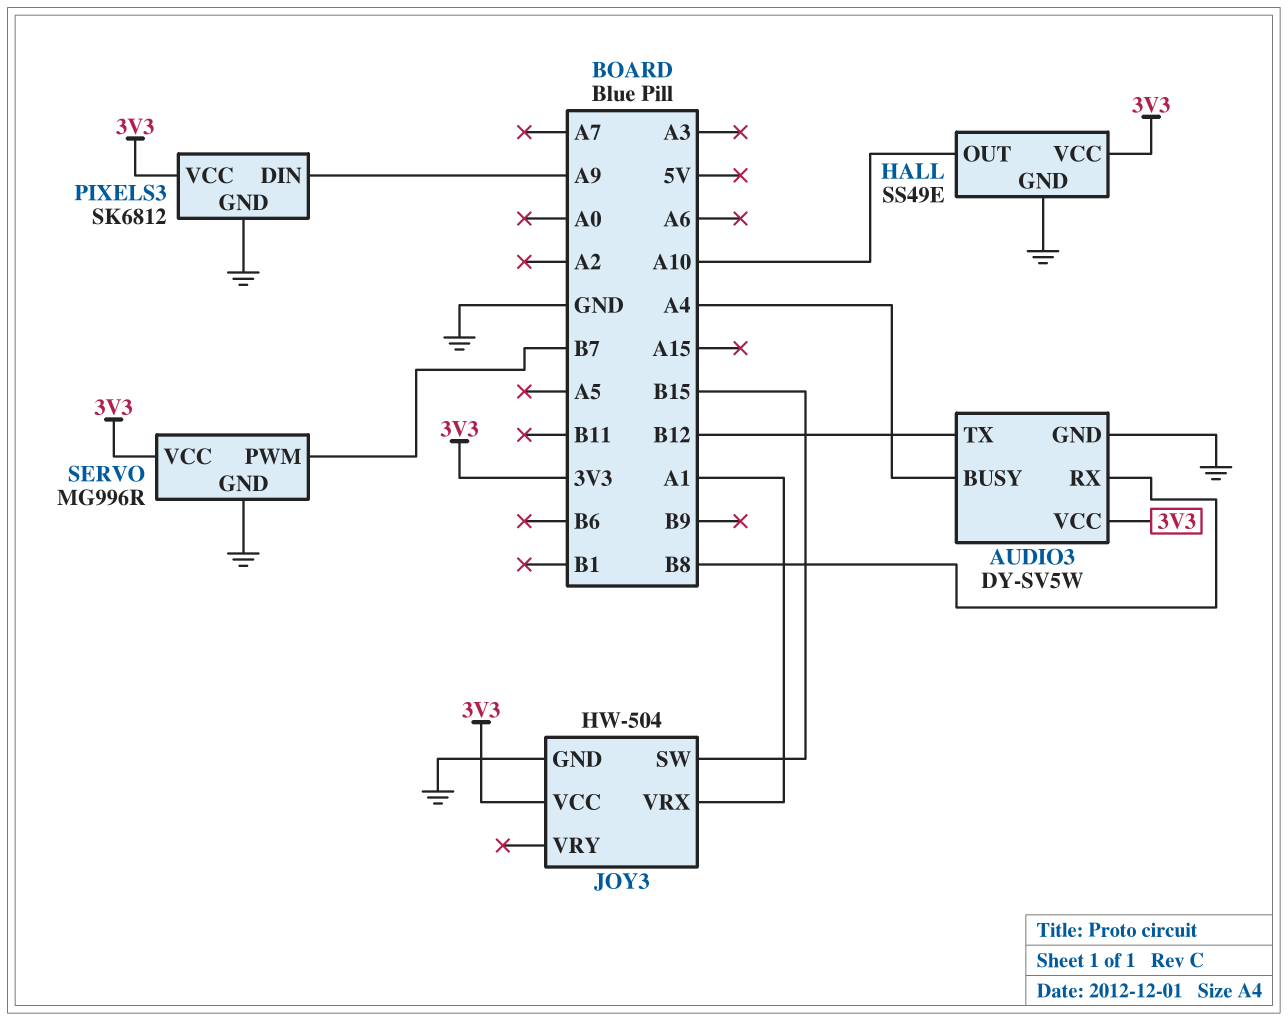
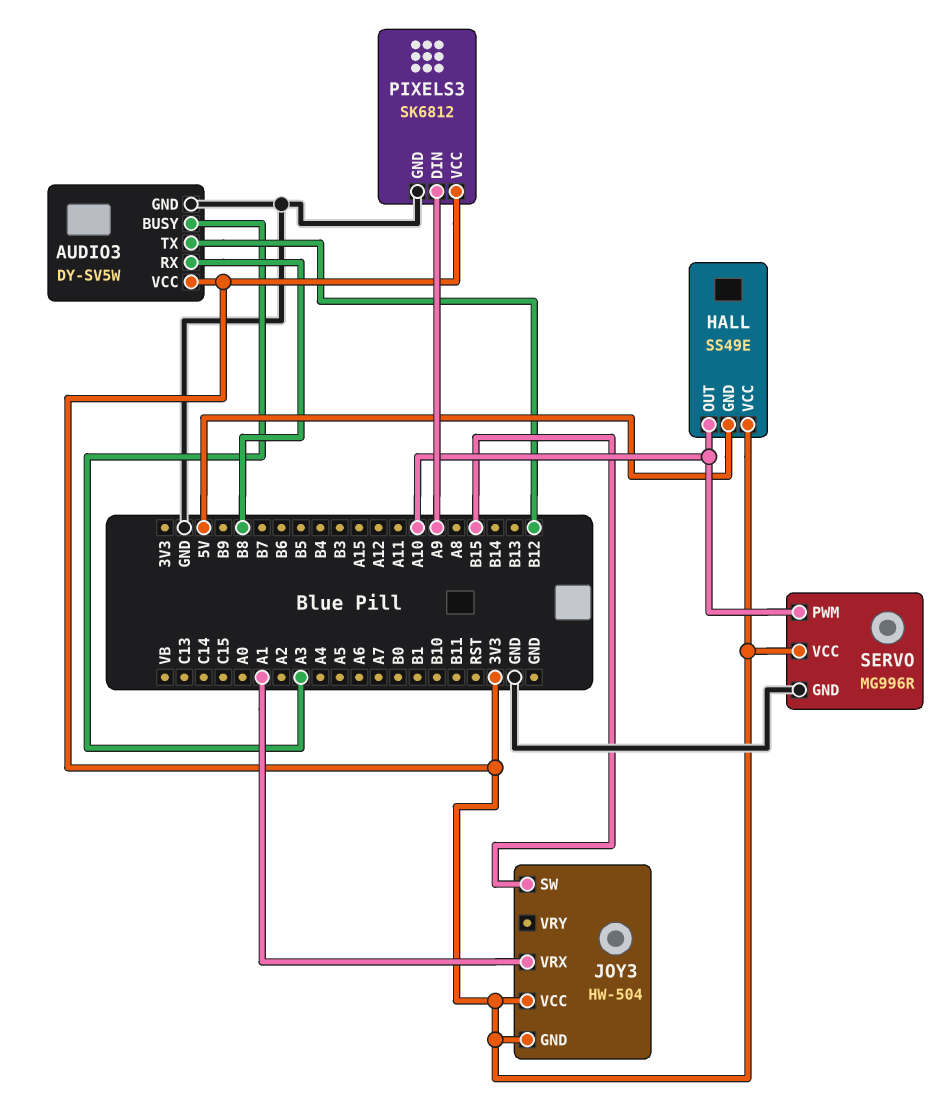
AUDIO3 pin BUSY: A4 -> A3
HALL pin GND: GND -> 5V
JOY3 pin GND: GND -> 3V3
SERVO pin PWM: B7 -> A10

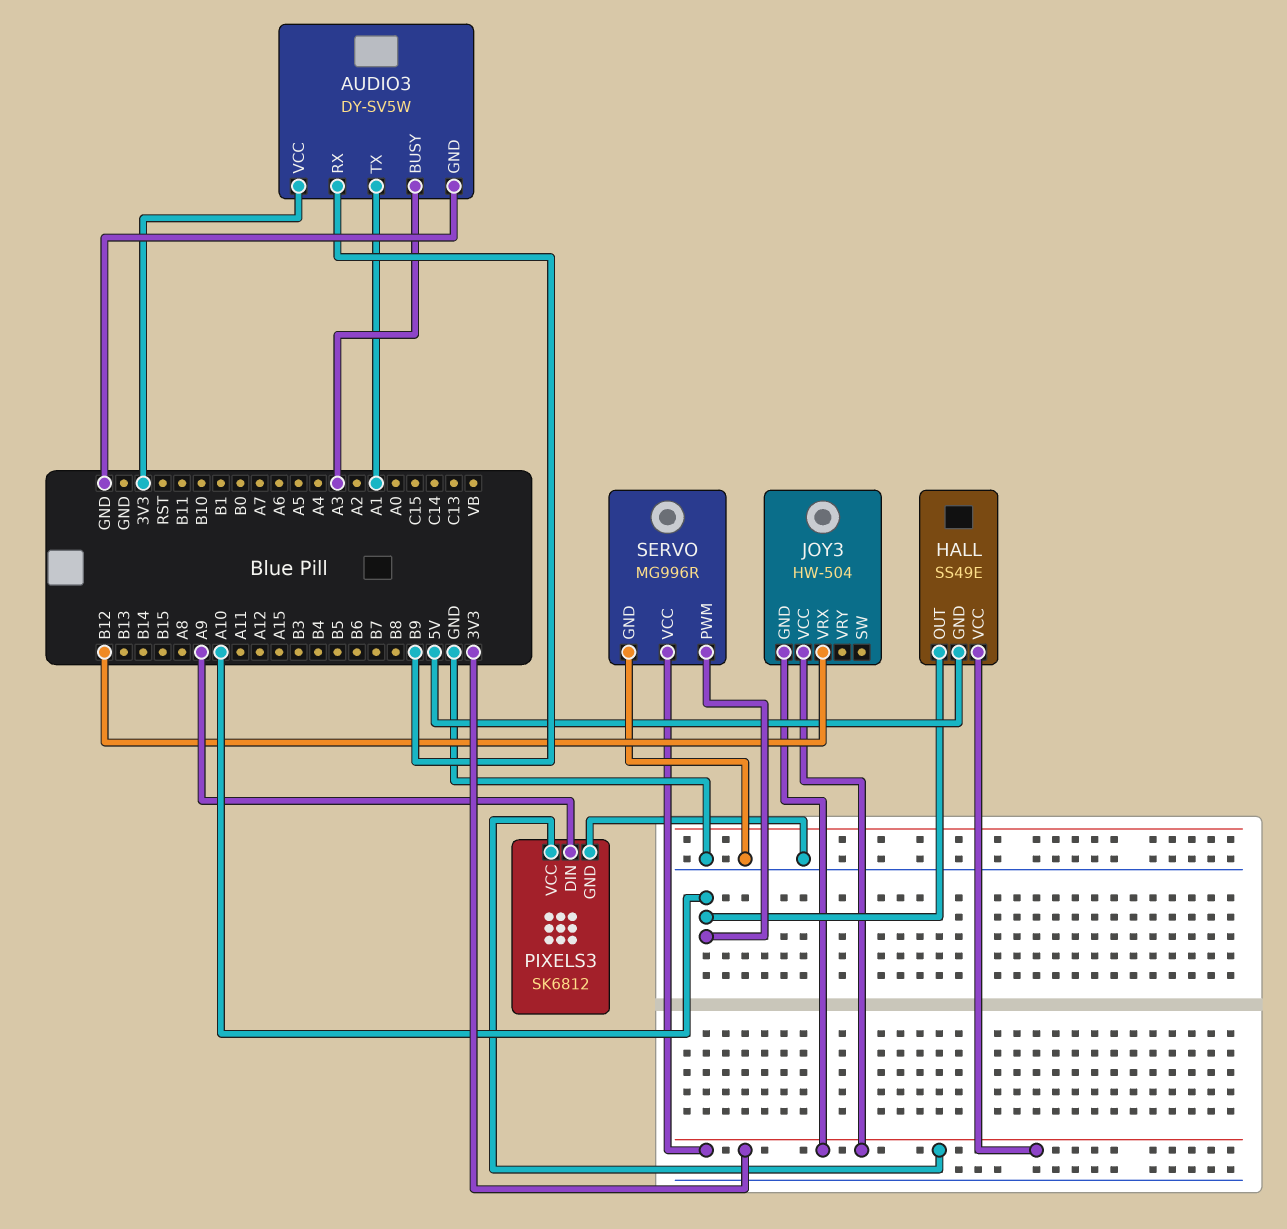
AUDIO3 pin RX: B8 -> B9
AUDIO3 pin TX: B12 -> A1
JOY3 pin SW: B15 -> none
JOY3 pin VRX: A1 -> B12

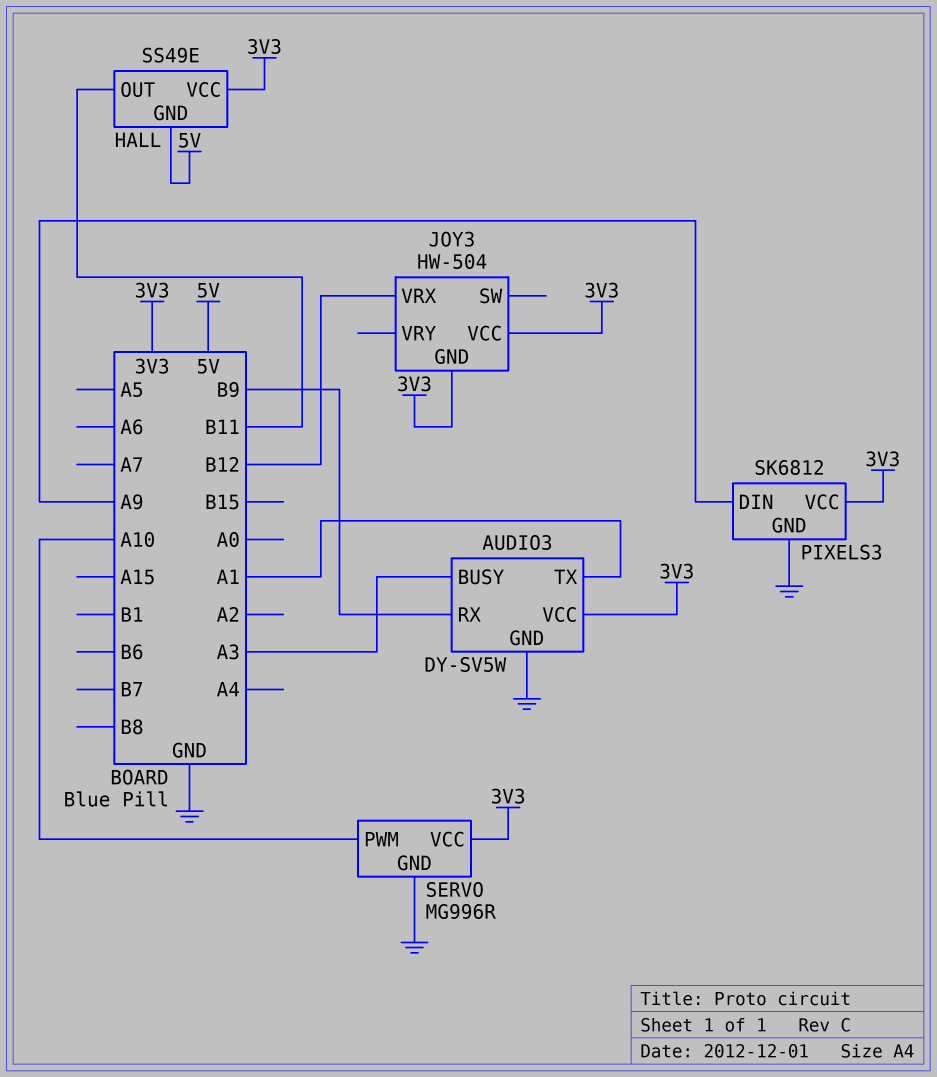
HALL pin OUT: A10 -> B11

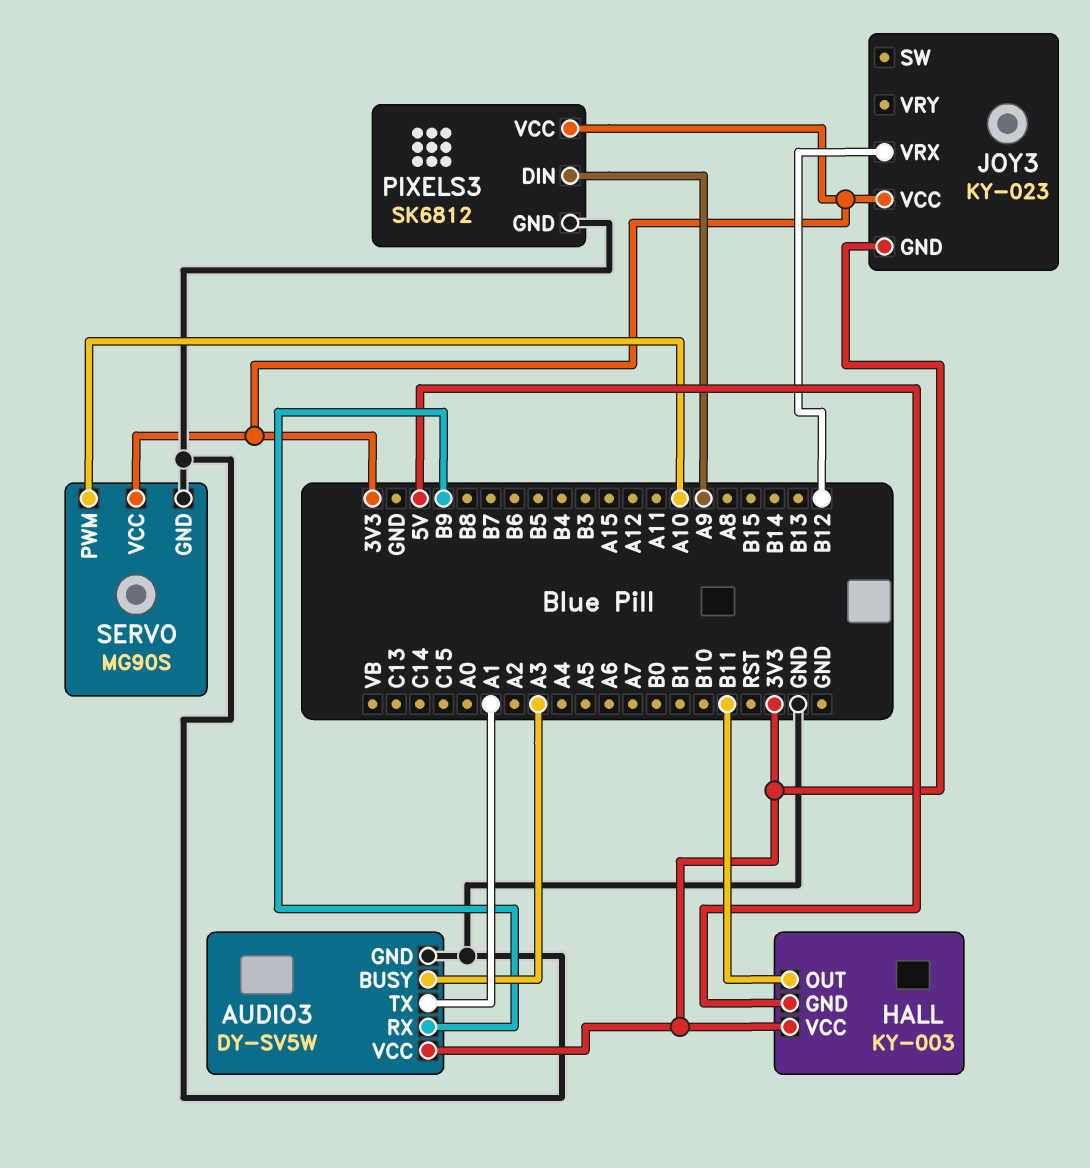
HALL: SS49E -> KY-003
JOY3: HW-504 -> KY-023
SERVO: MG996R -> MG90S

